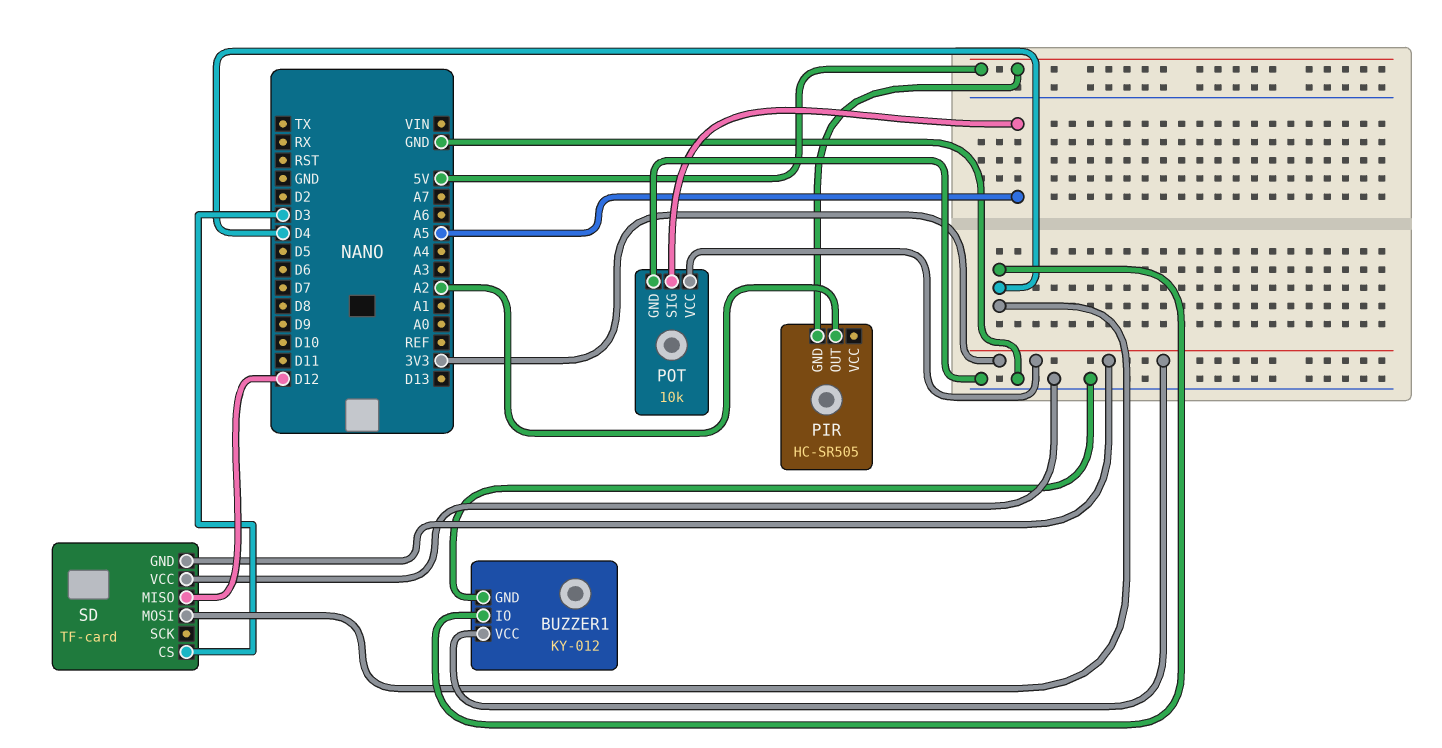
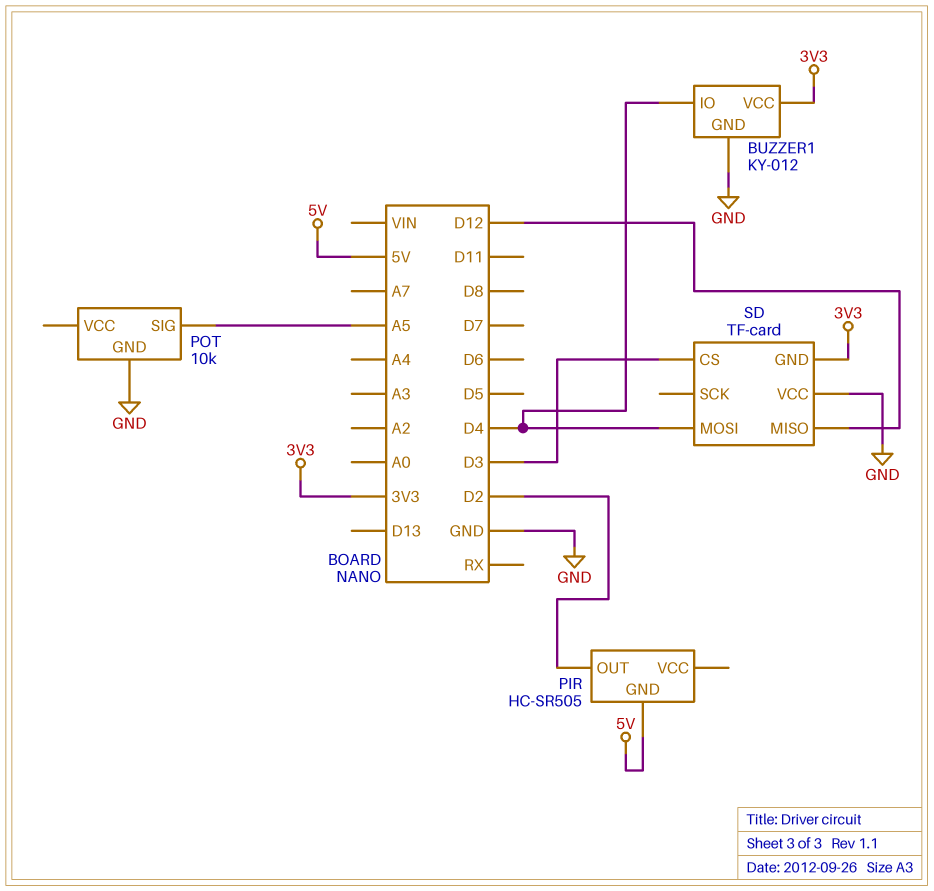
PIR pin OUT: A2 -> D2
POT pin VCC: 3V3 -> none

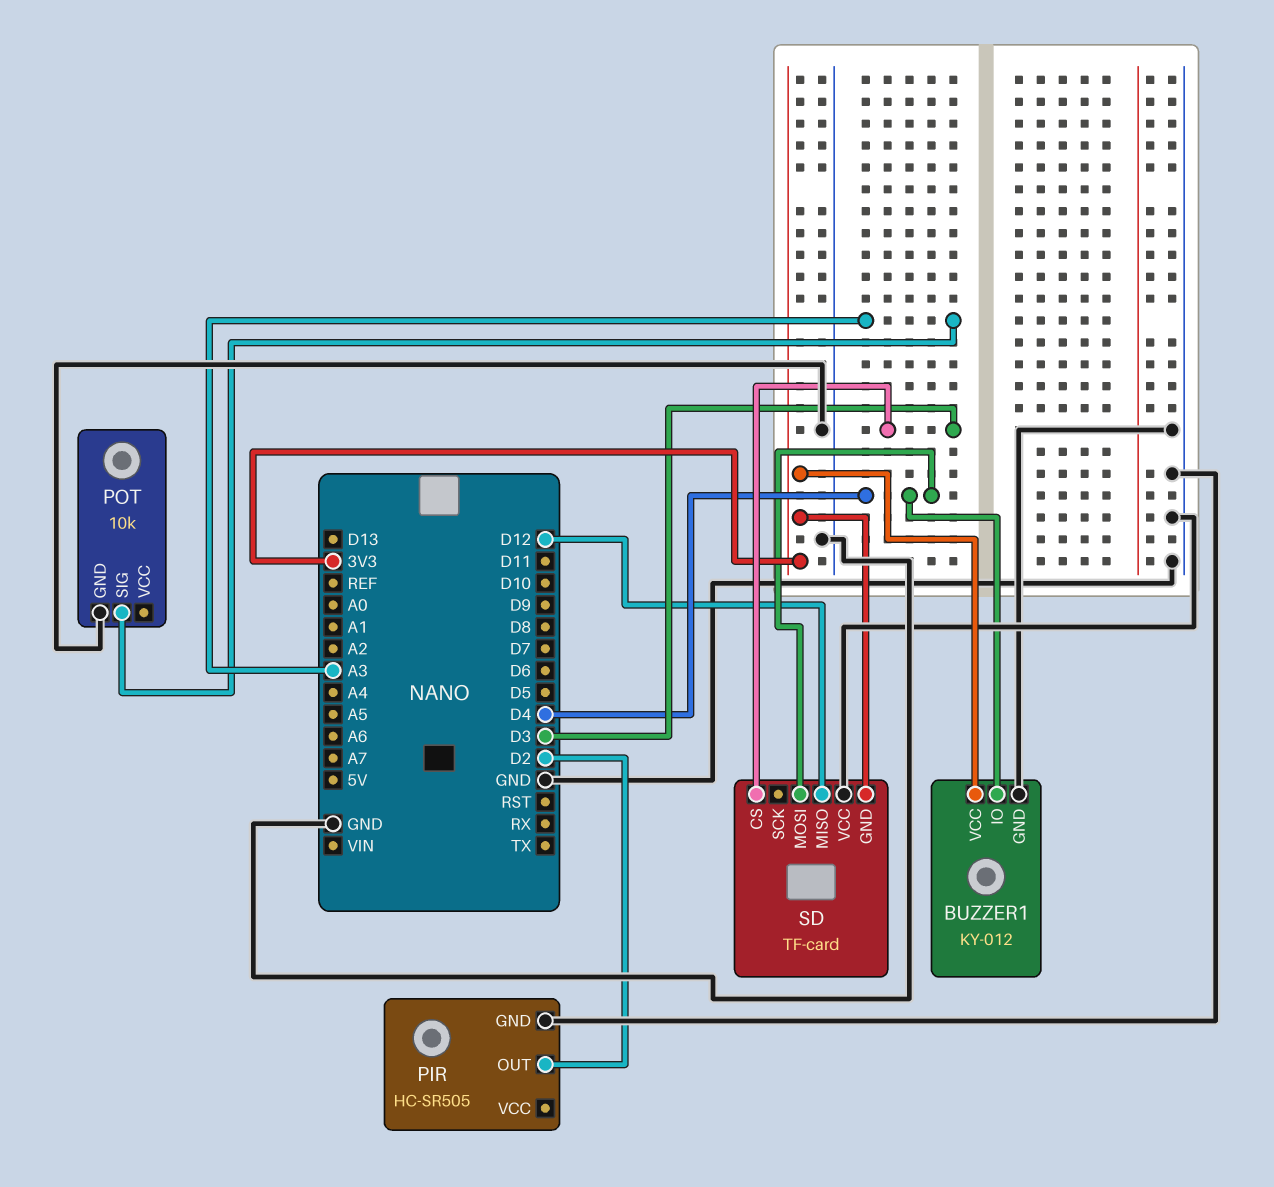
PIR pin GND: 5V -> GND
POT pin SIG: A5 -> A3

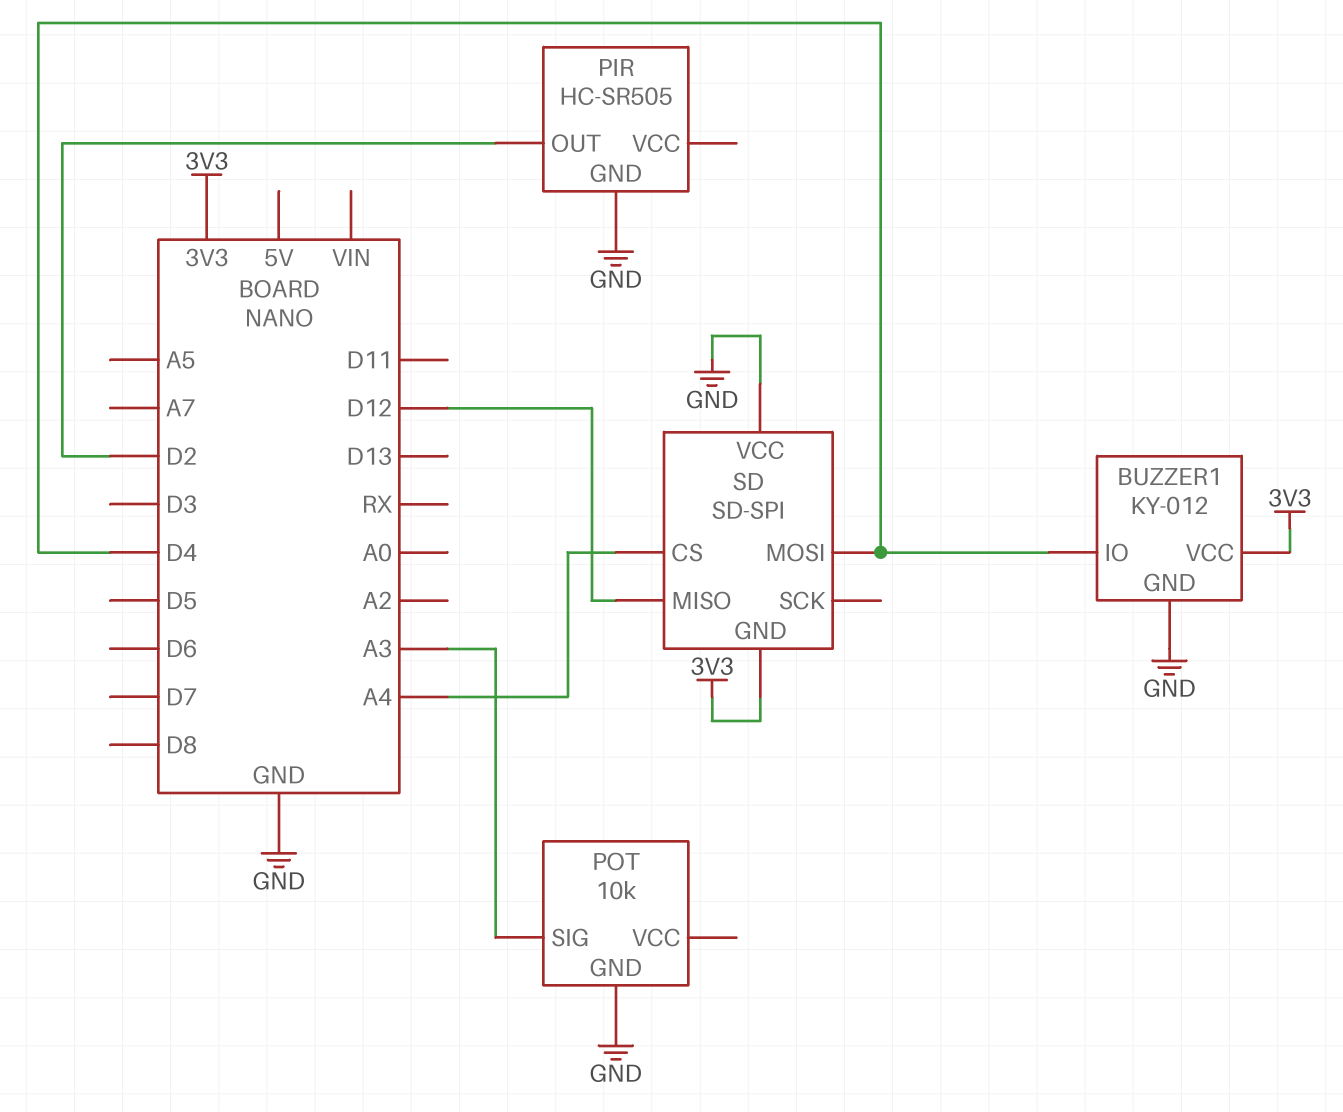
SD: TF-card -> SD-SPI
SD pin CS: D3 -> A4

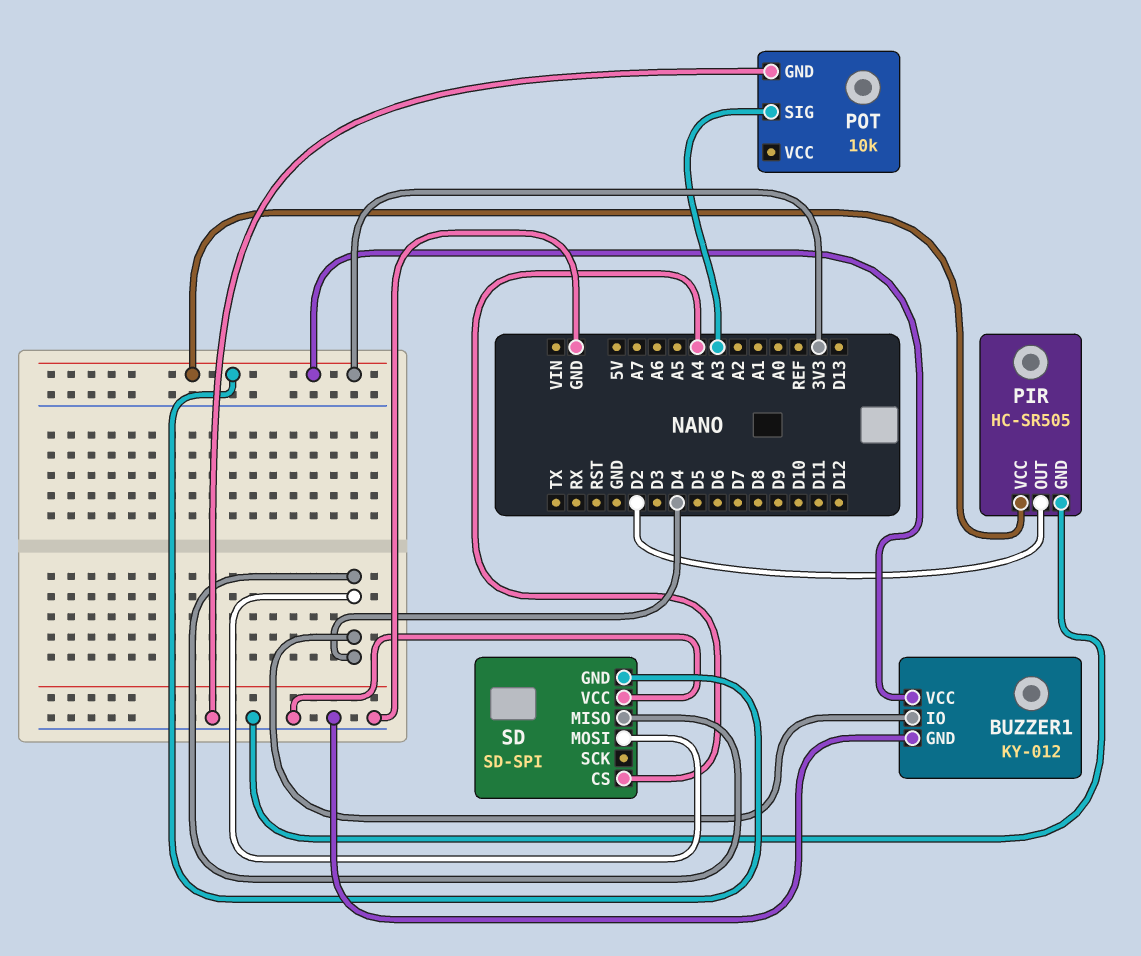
PIR pin VCC: none -> 3V3
SD pin MISO: D12 -> D4

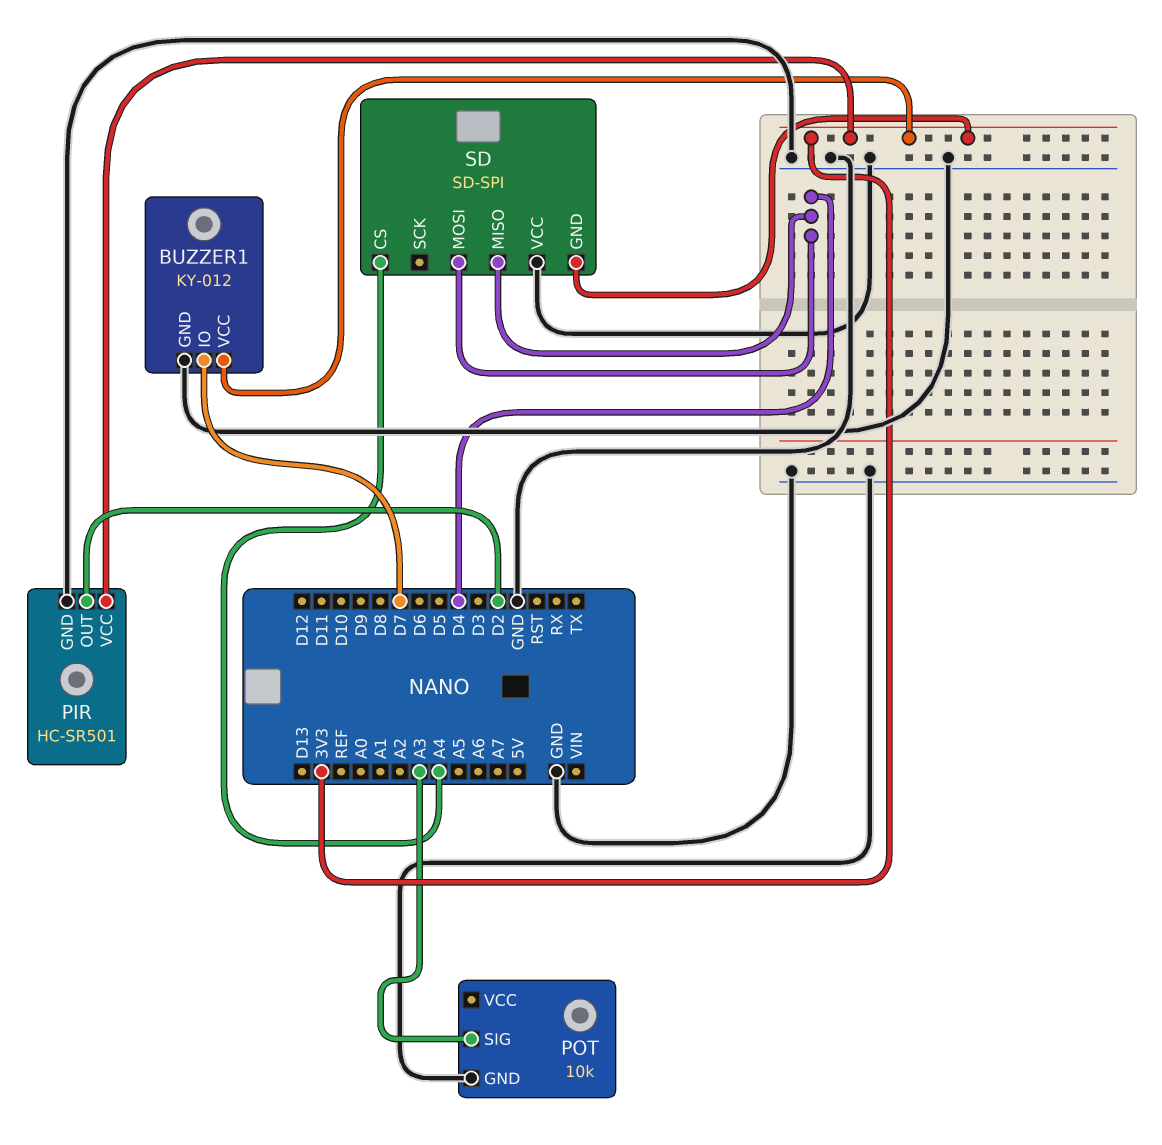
BUZZER1 pin IO: D4 -> D7
PIR: HC-SR505 -> HC-SR501

